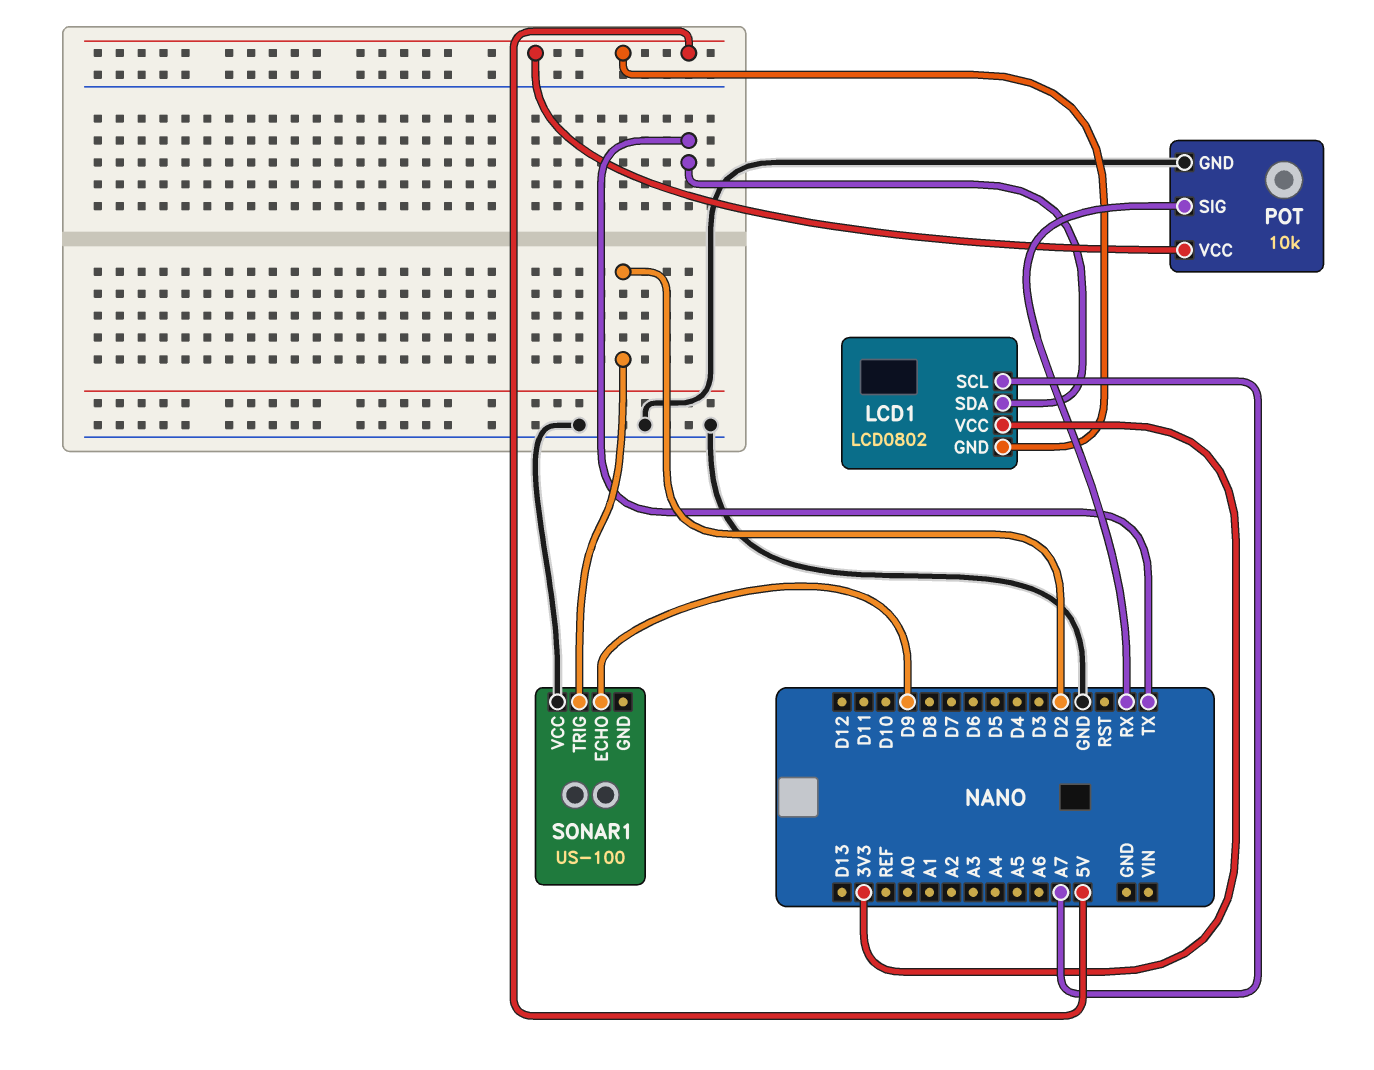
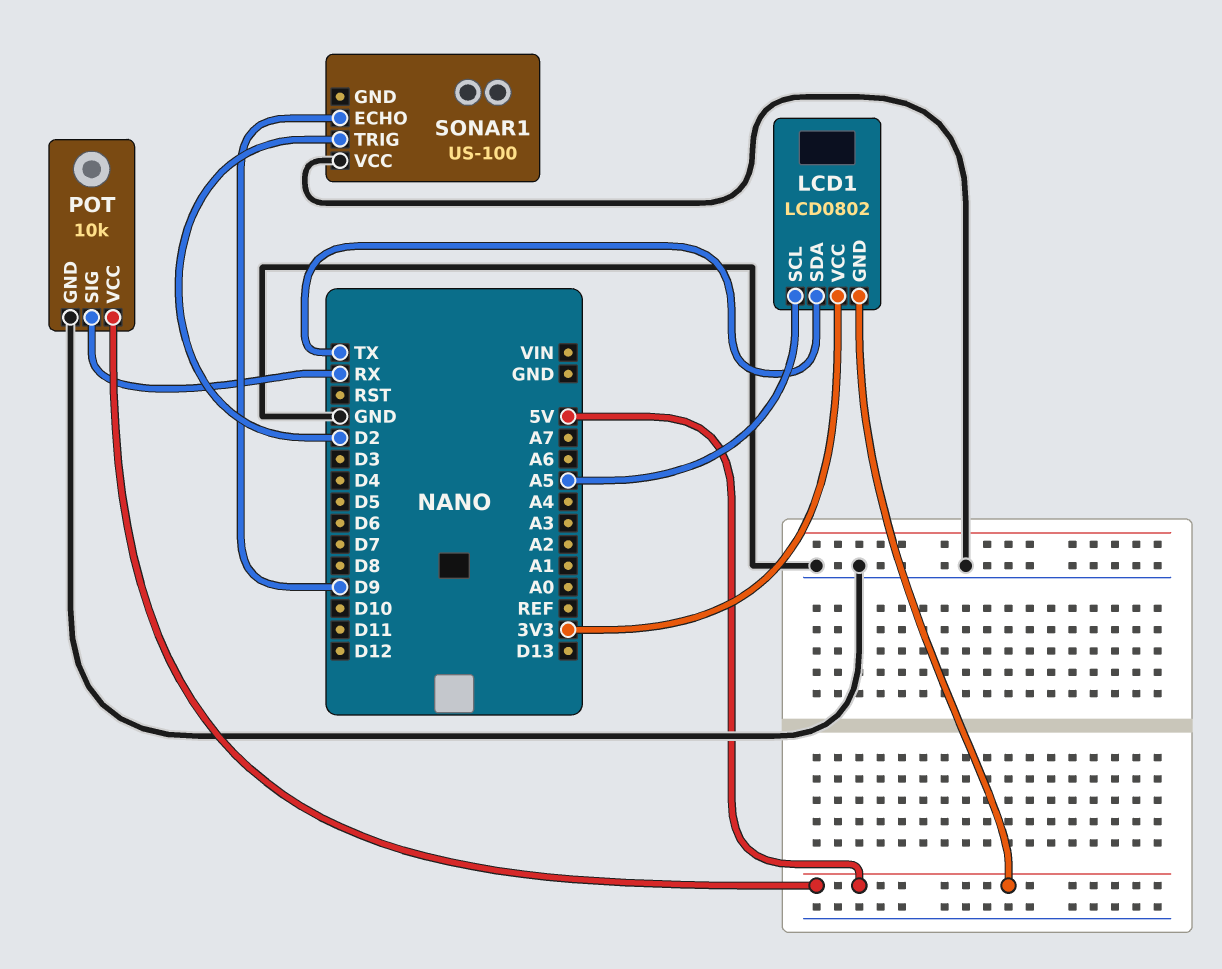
LCD1 pin SCL: A7 -> A5

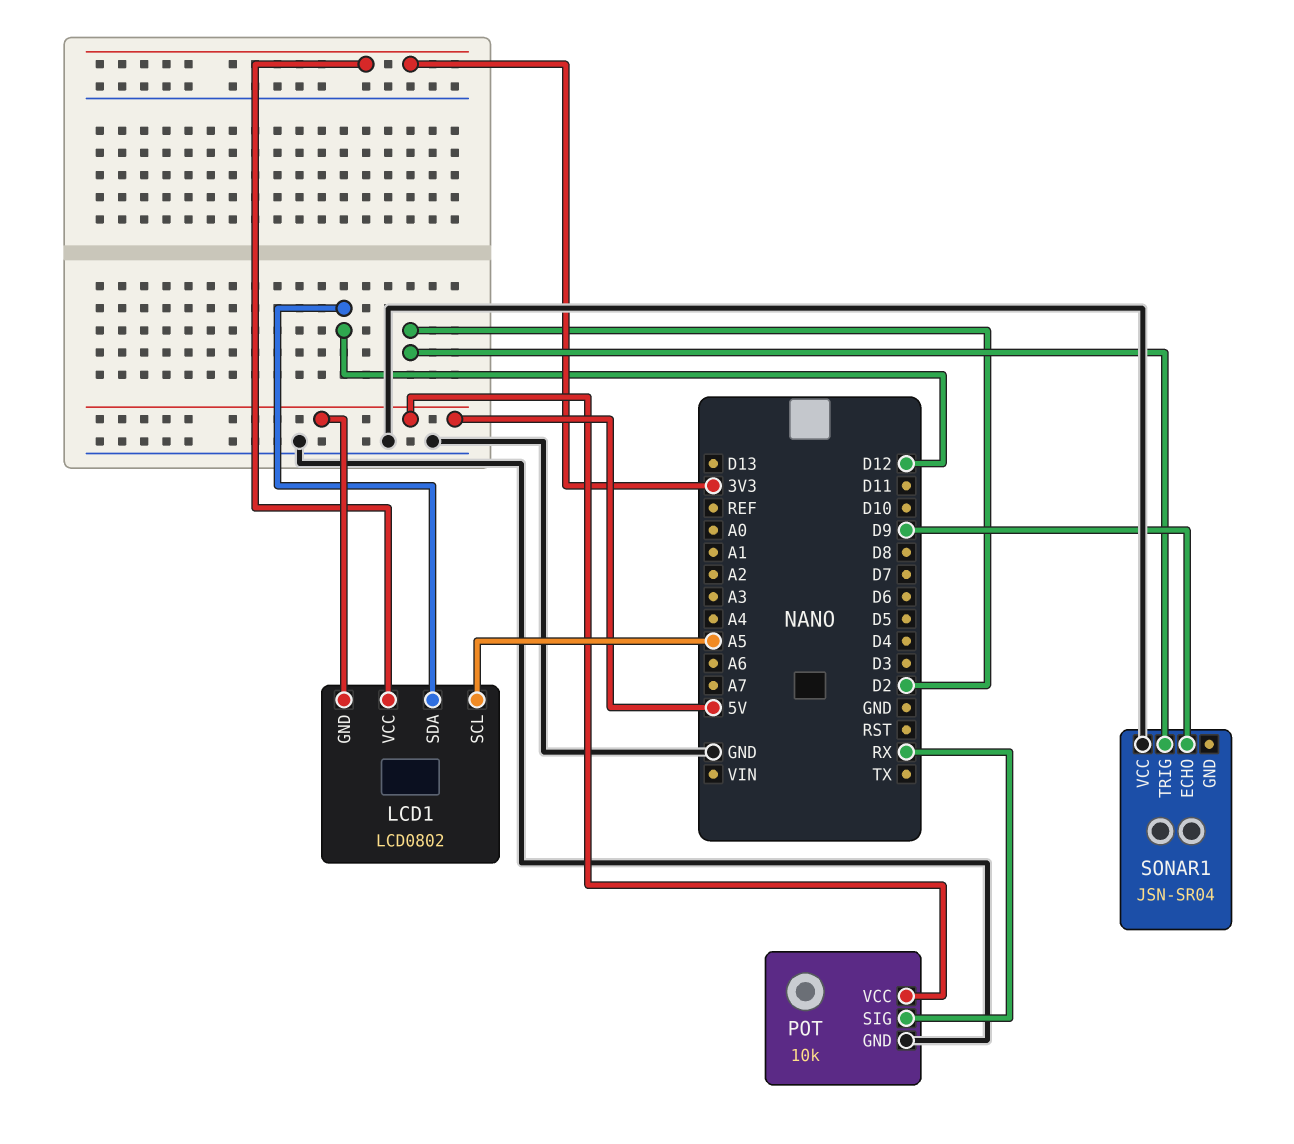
LCD1 pin SDA: TX -> D12
SONAR1: US-100 -> JSN-SR04

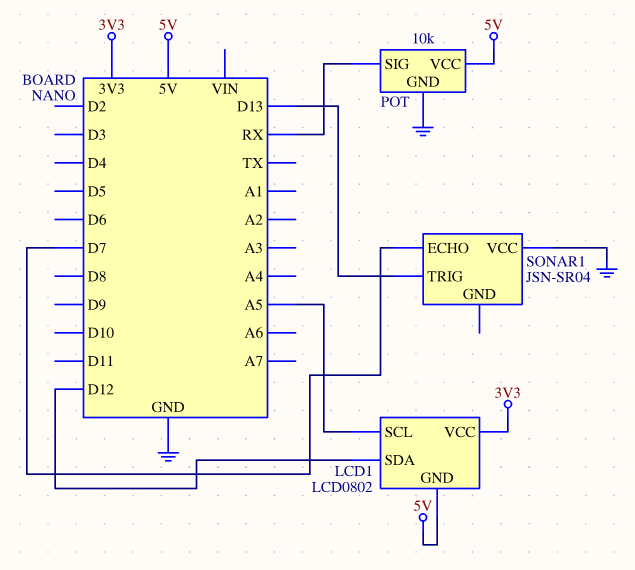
SONAR1 pin ECHO: D9 -> D7
SONAR1 pin TRIG: D2 -> D13

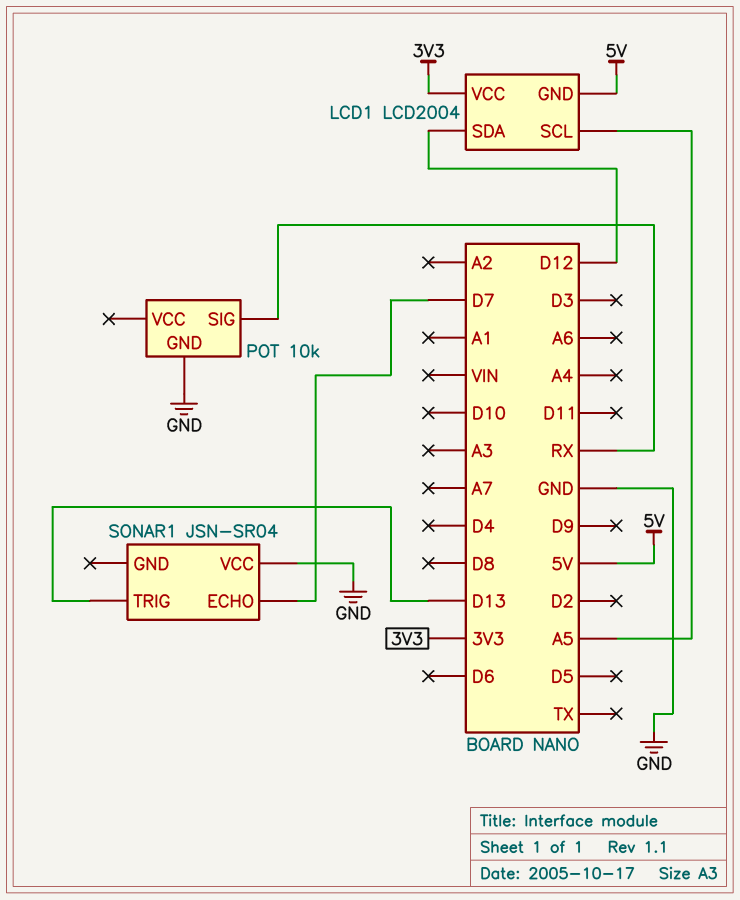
LCD1: LCD0802 -> LCD2004
POT pin VCC: 5V -> none

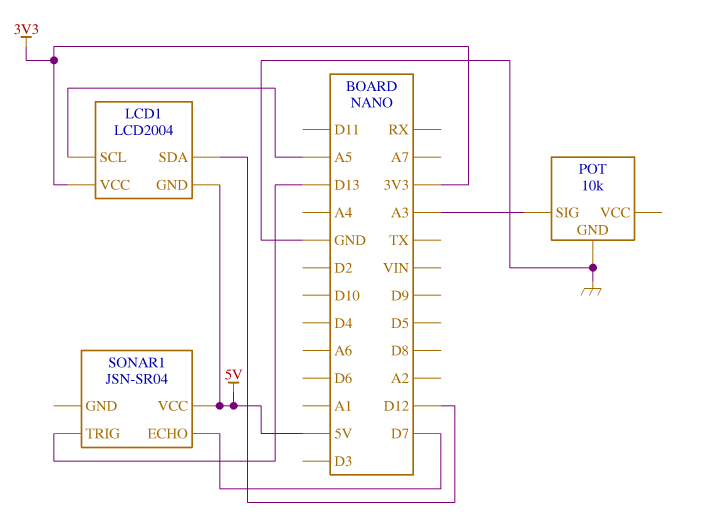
POT pin SIG: RX -> A3
SONAR1 pin VCC: GND -> 5V

